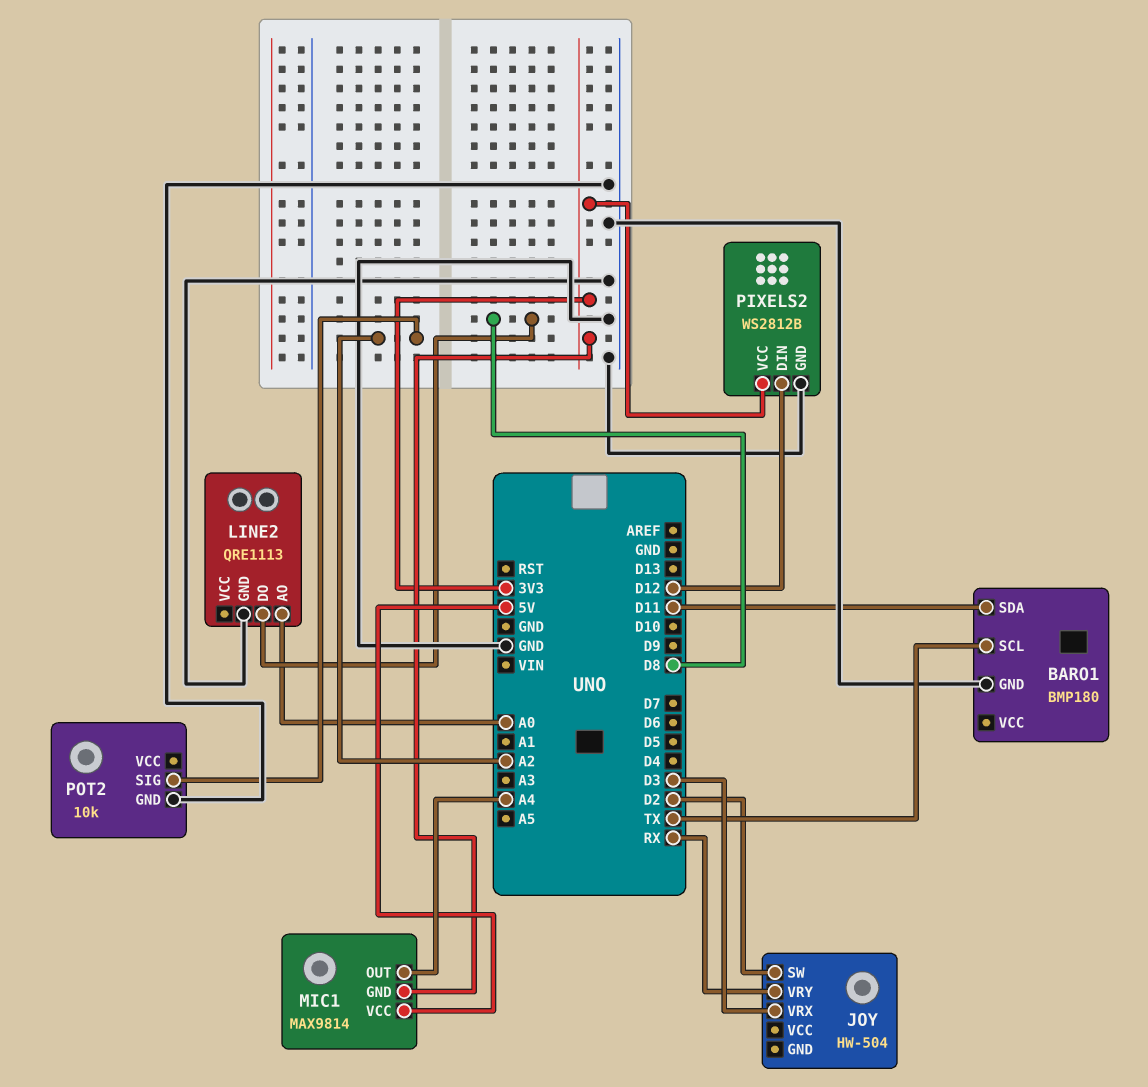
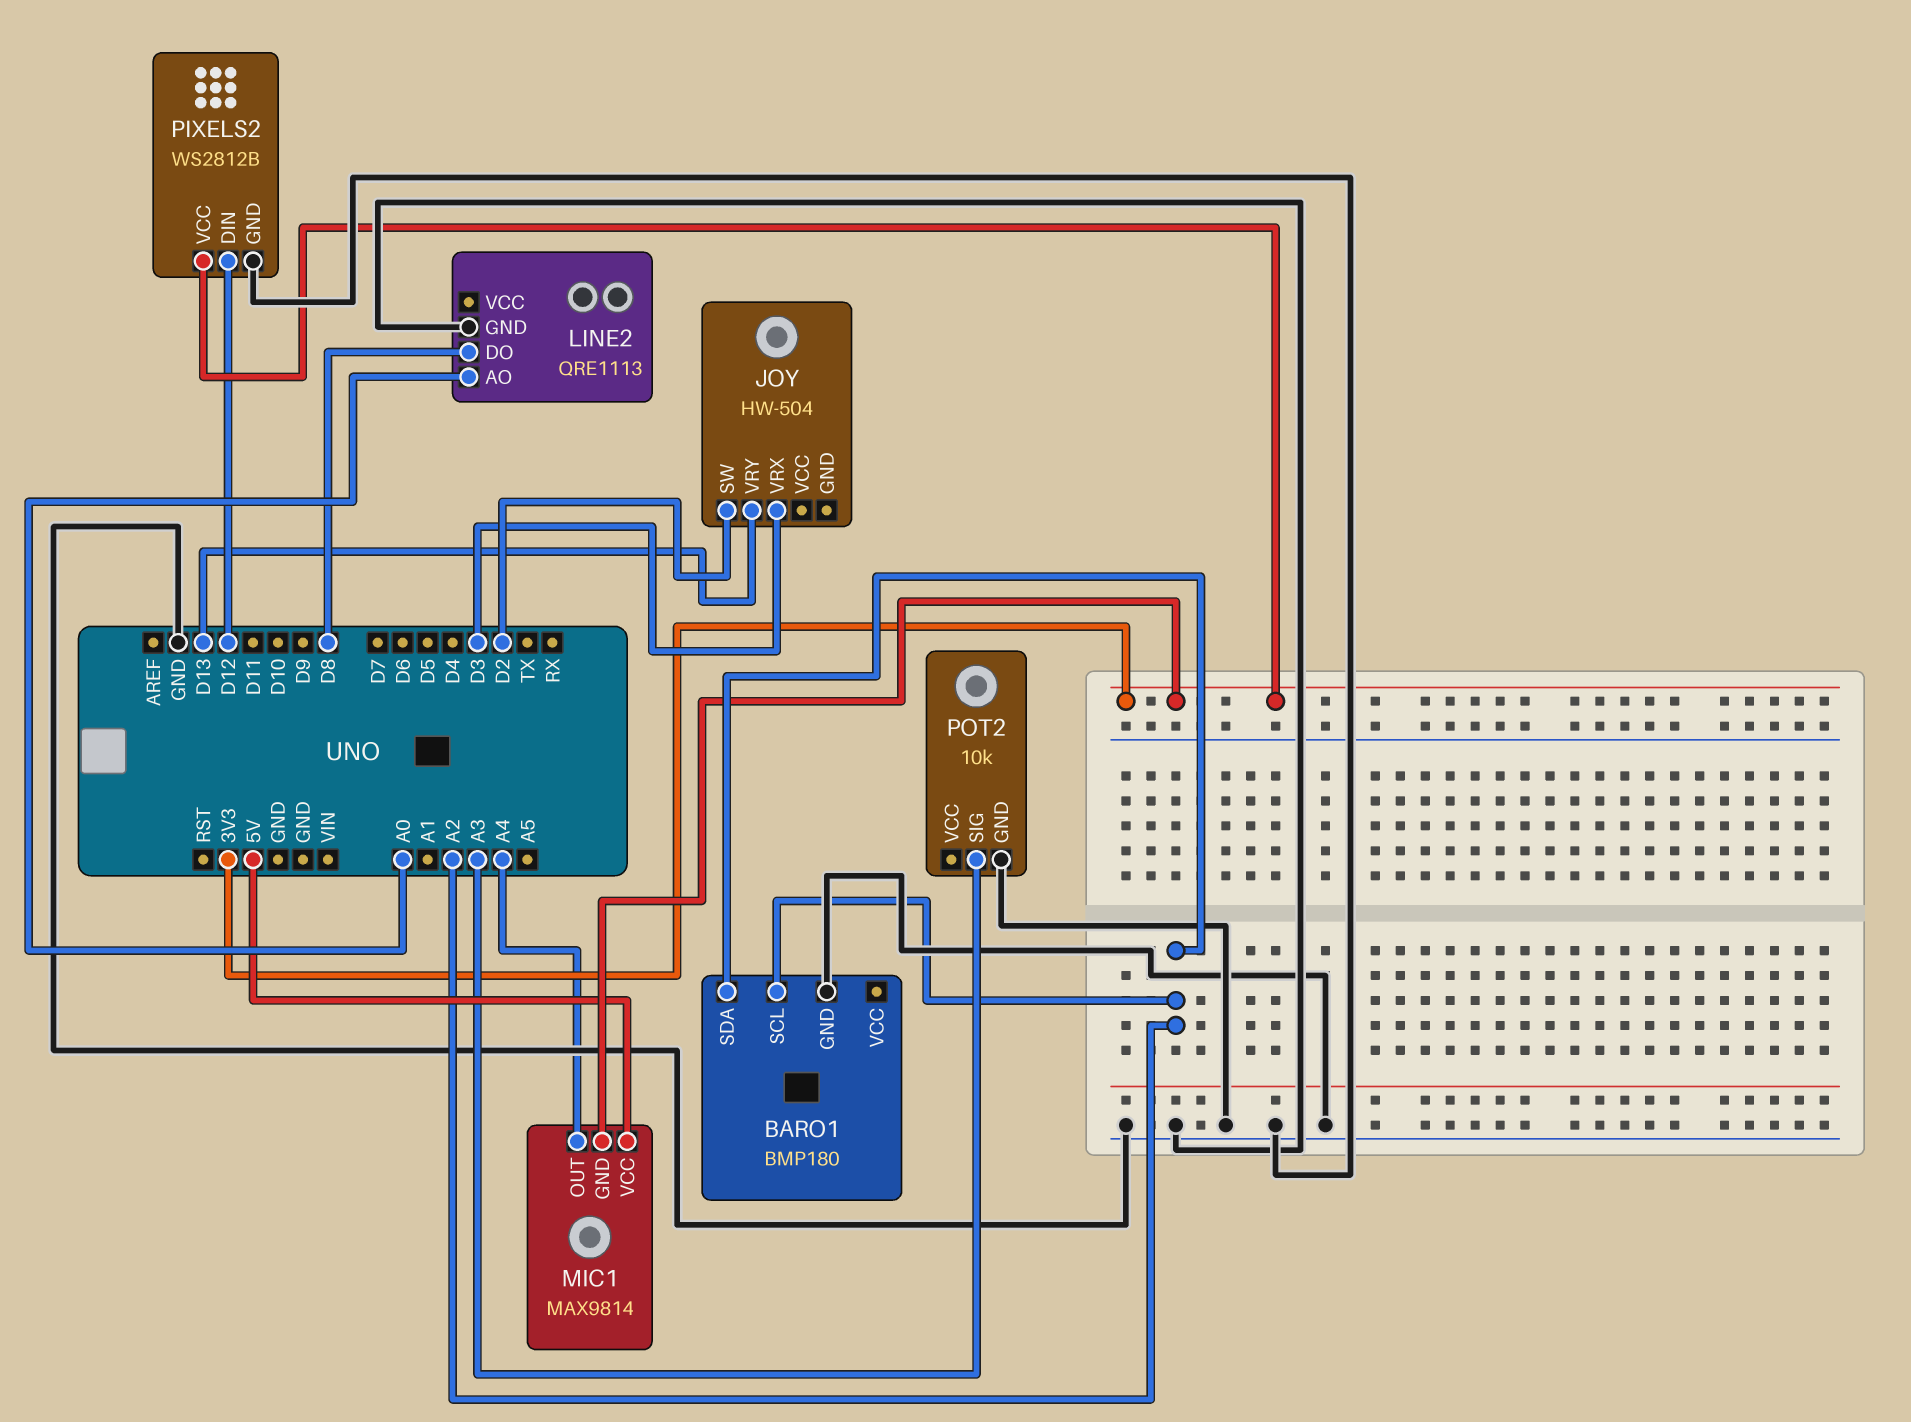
BARO1 pin SCL: TX -> A2
BARO1 pin SDA: D11 -> A2
JOY pin VRY: RX -> D13
POT2 pin SIG: A2 -> A3

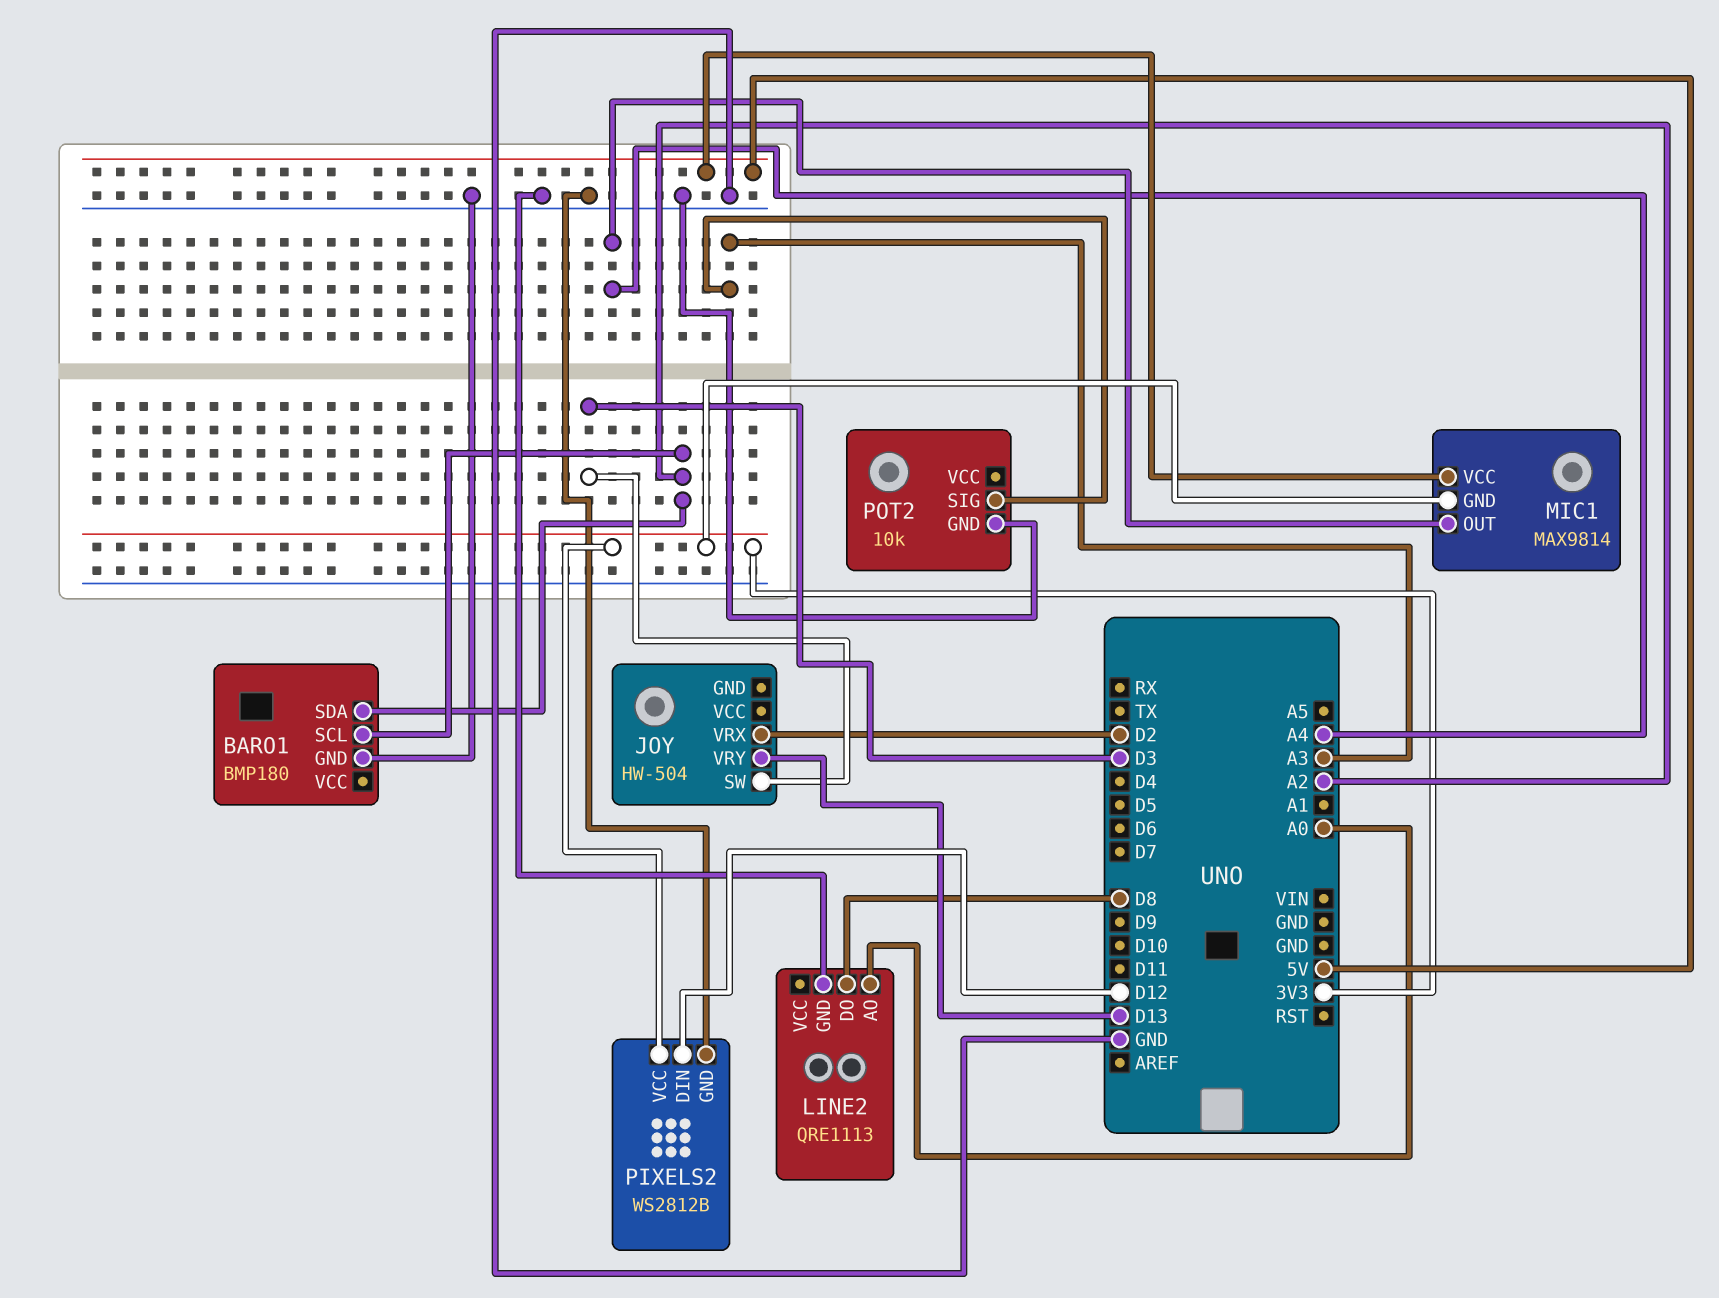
JOY pin SW: D2 -> D3
JOY pin VRX: D3 -> D2

